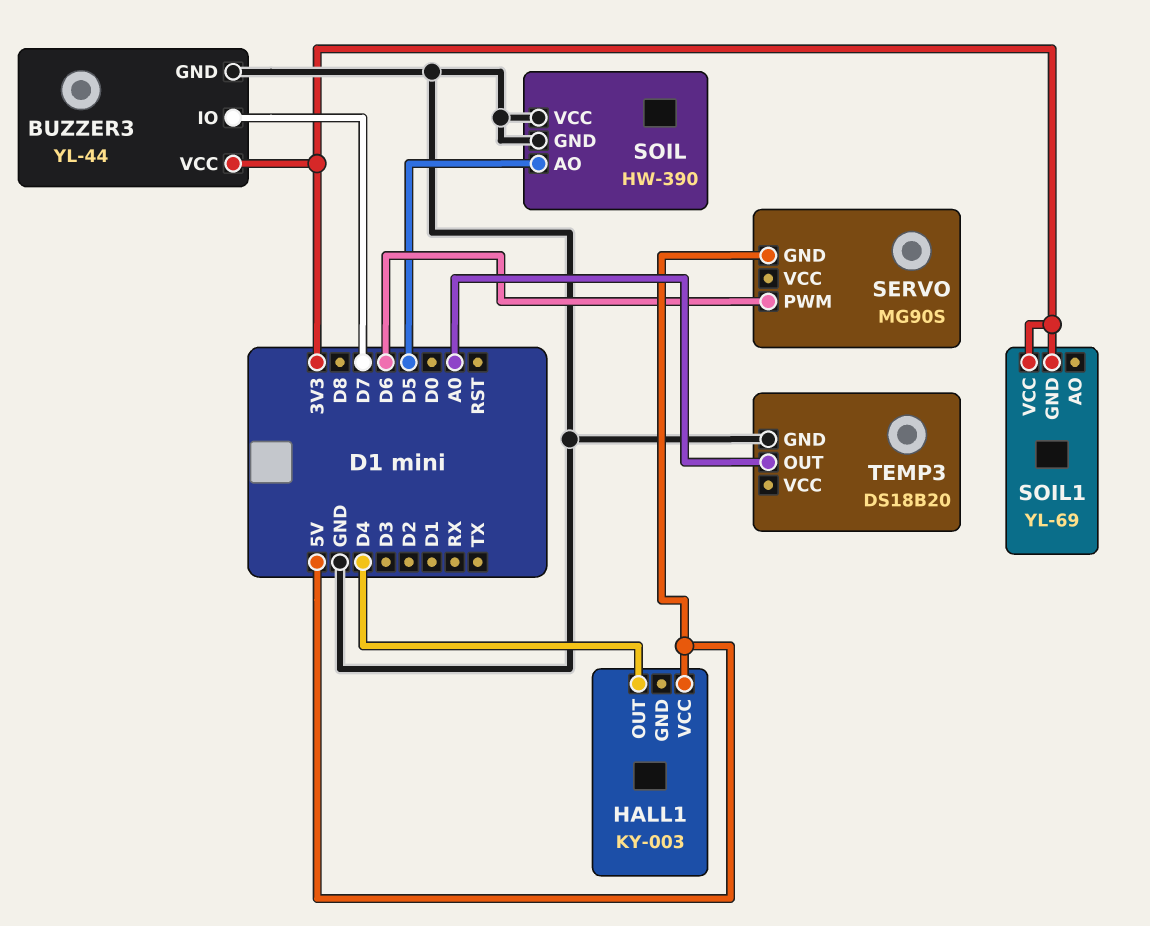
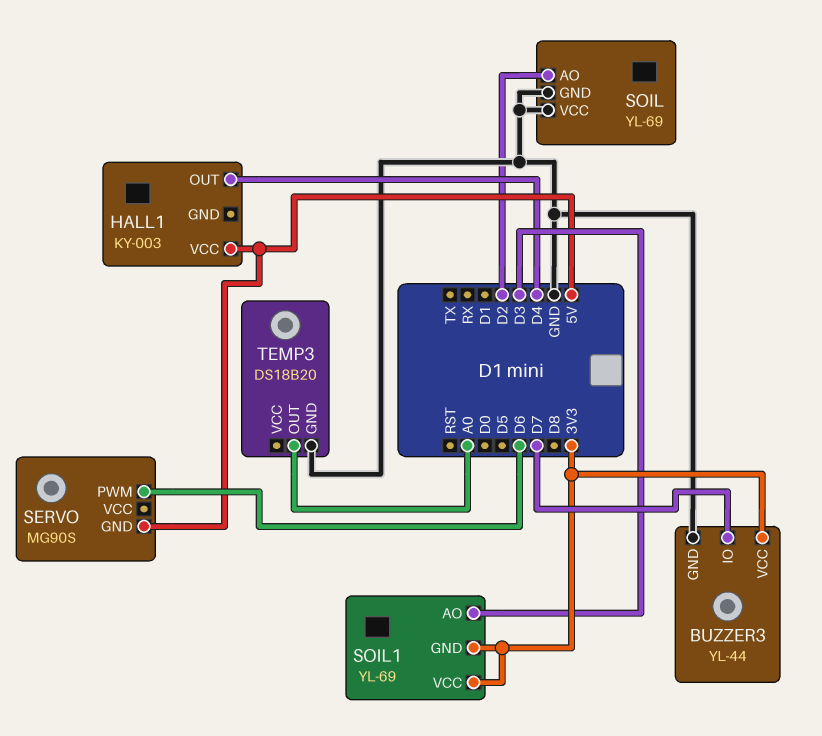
SOIL: HW-390 -> YL-69
SOIL pin AO: D5 -> D2
SOIL1 pin AO: none -> D3

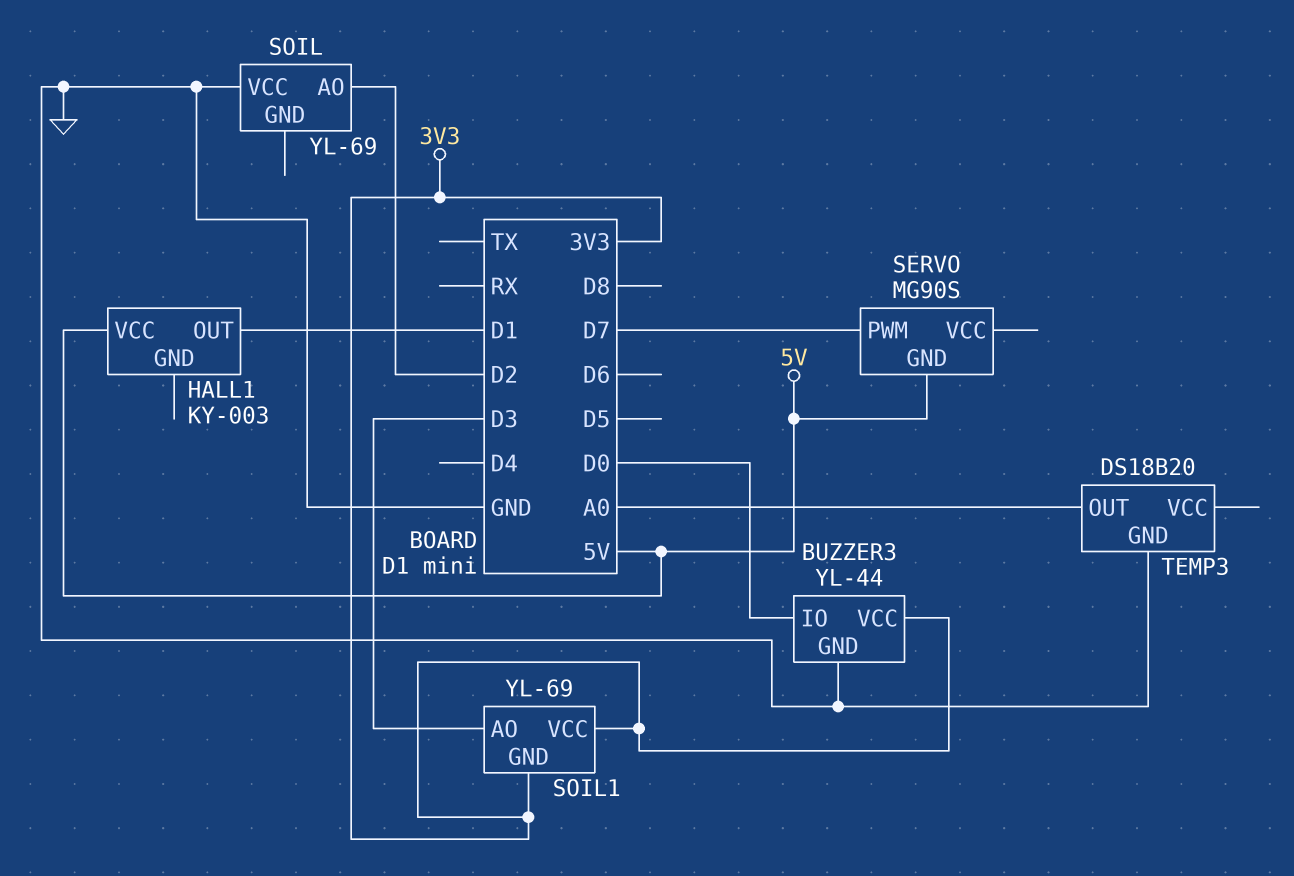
BUZZER3 pin IO: D7 -> D0
HALL1 pin OUT: D4 -> D1
SERVO pin PWM: D6 -> D7
SOIL pin GND: GND -> none

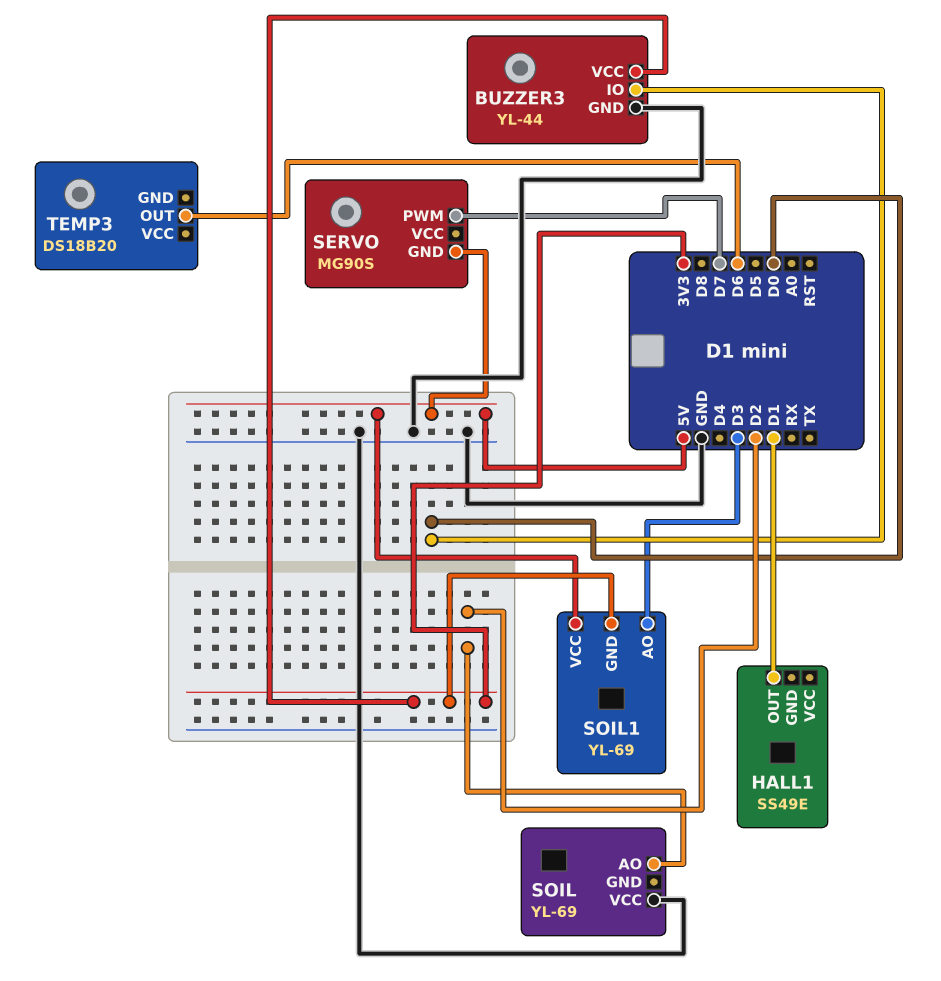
HALL1: KY-003 -> SS49E
HALL1 pin VCC: 5V -> none
SOIL1 pin VCC: 3V3 -> 5V
TEMP3 pin GND: GND -> none
TEMP3 pin OUT: A0 -> D6

